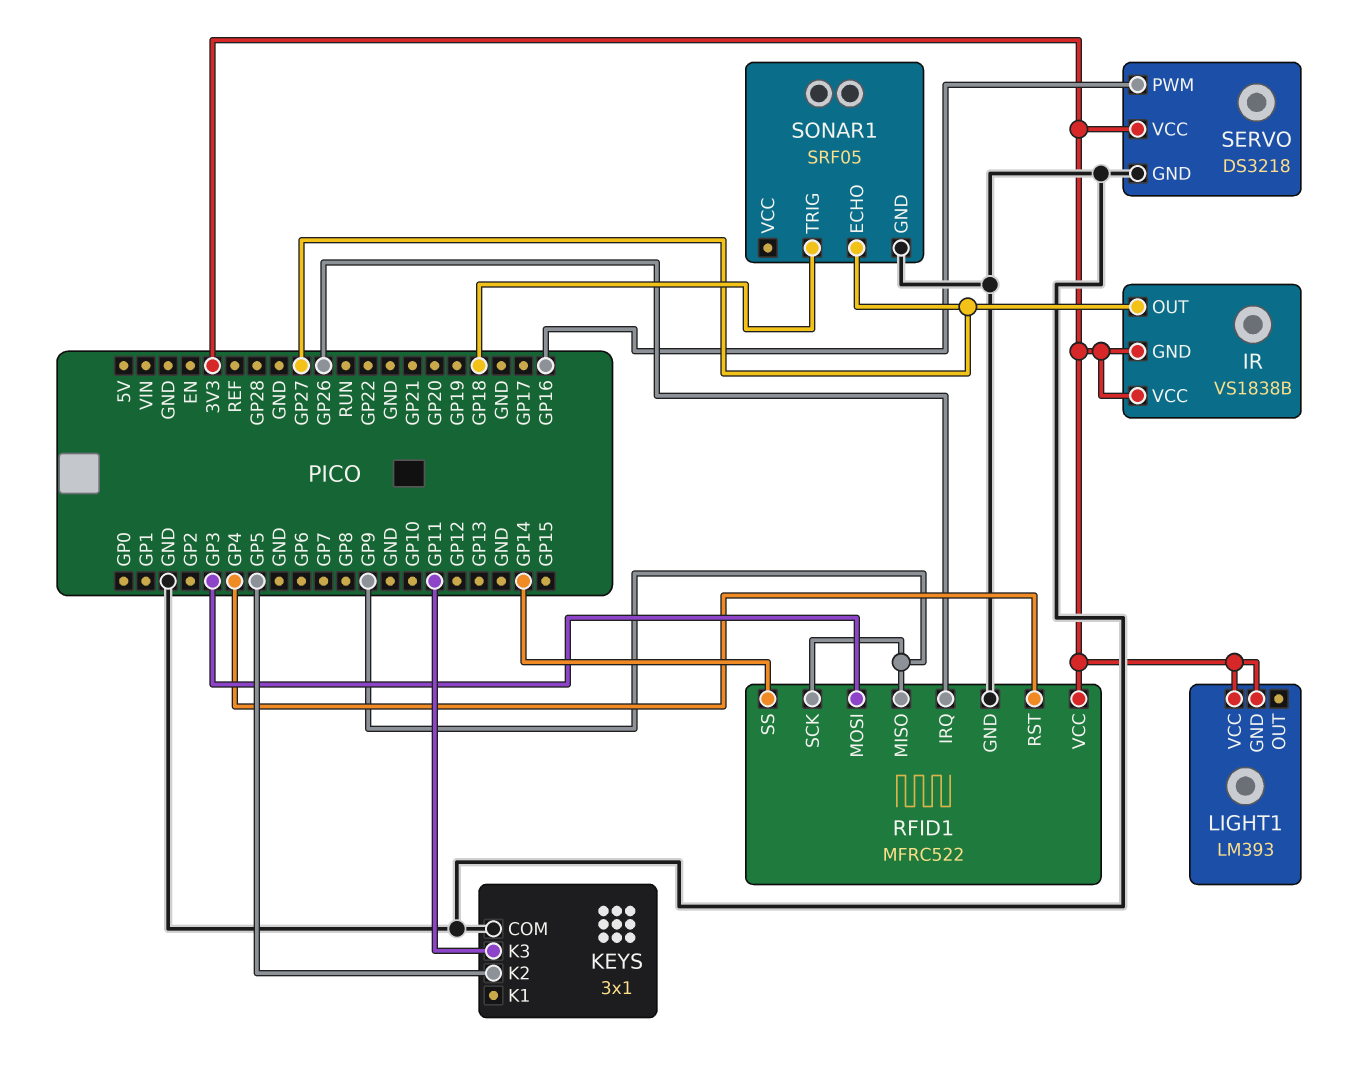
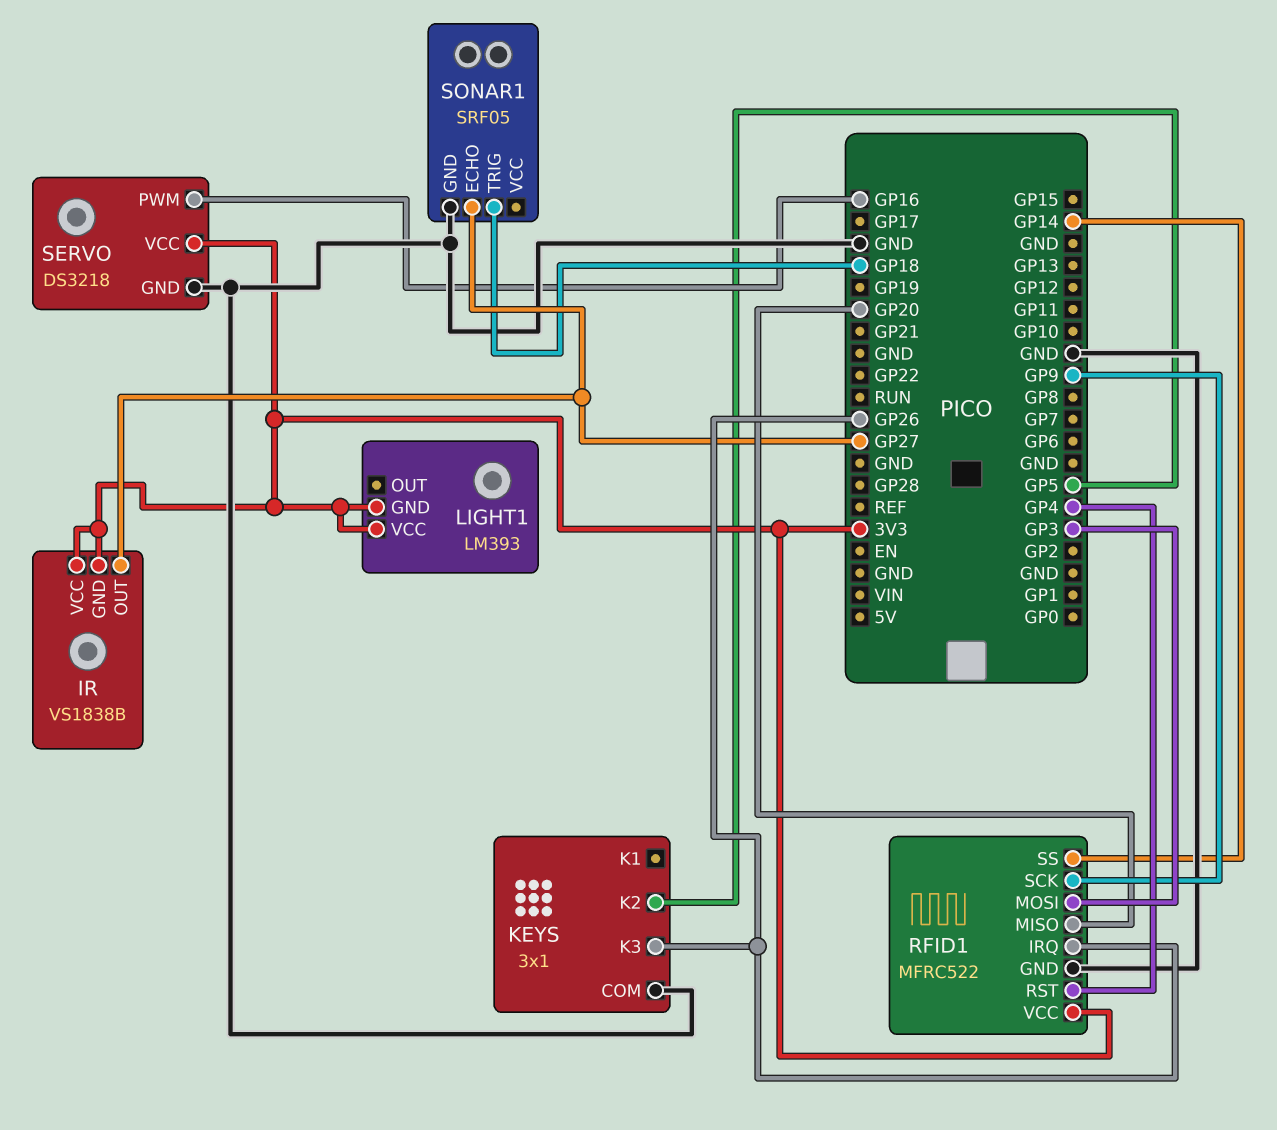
KEYS pin K3: GP11 -> GP26
RFID1 pin MISO: GP9 -> GP20

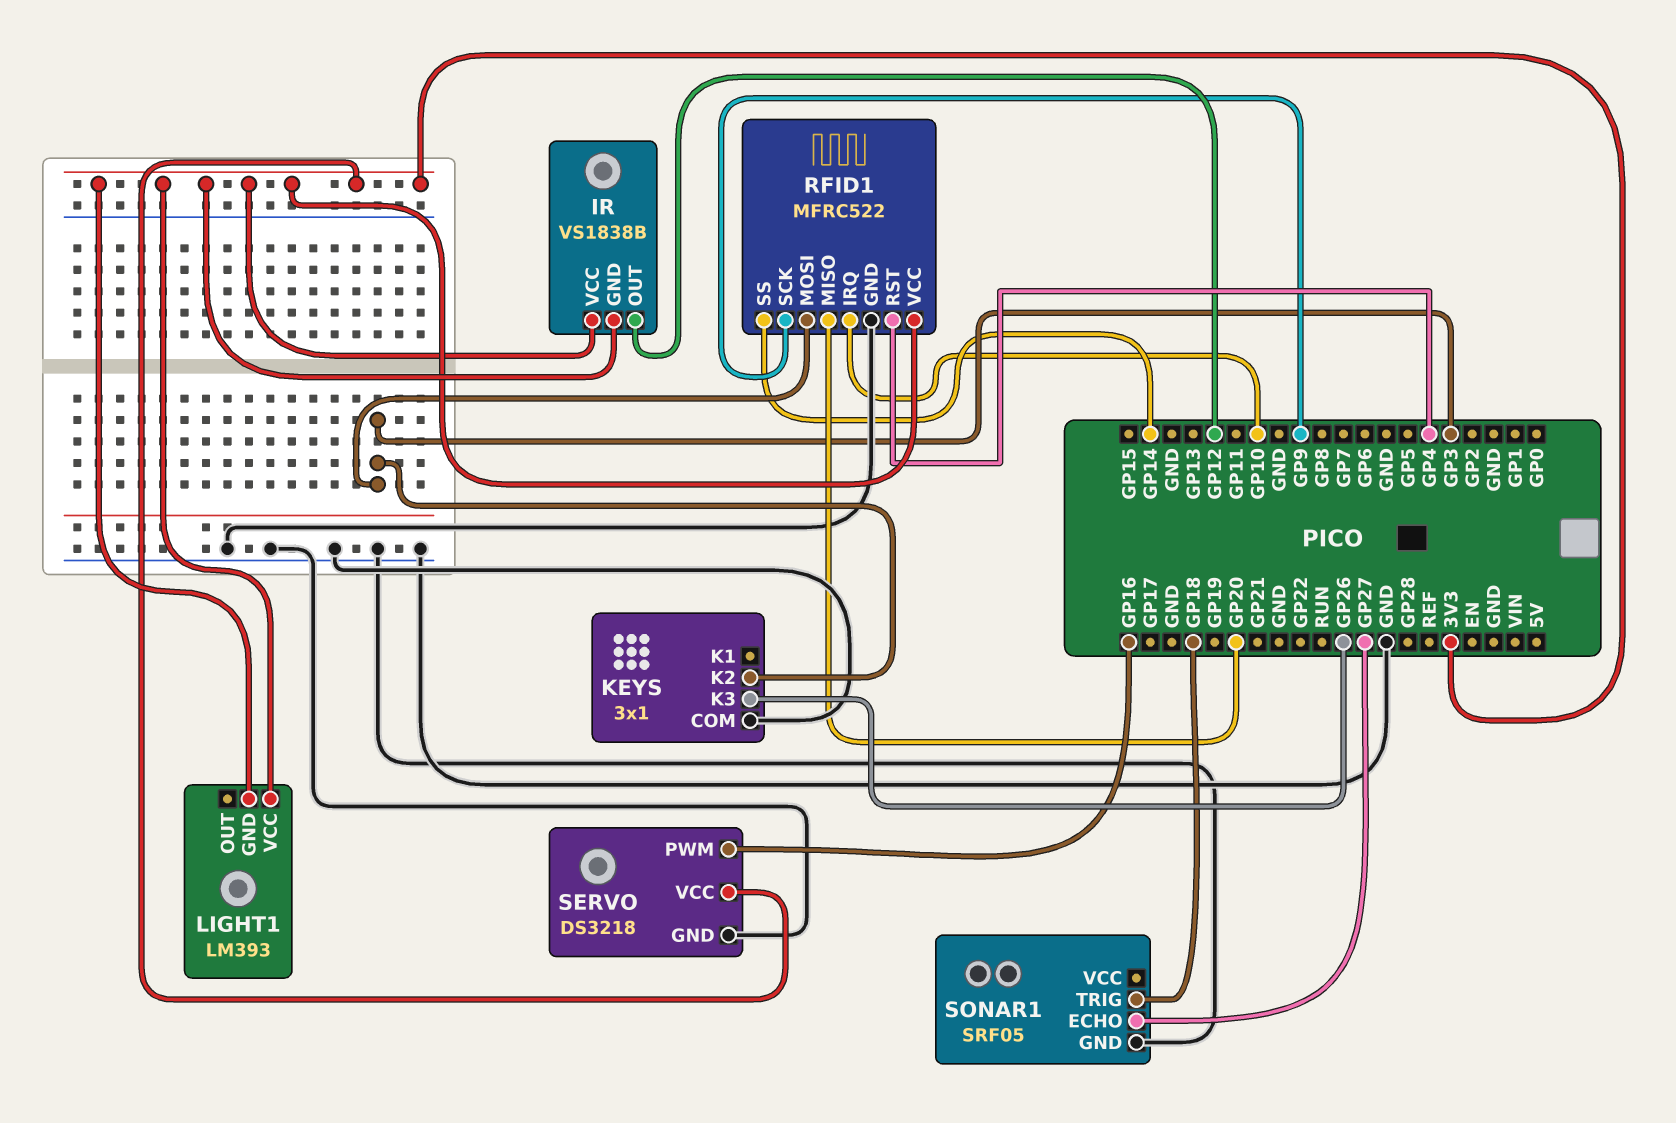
IR pin OUT: GP27 -> GP12
KEYS pin K2: GP5 -> GP3
RFID1 pin IRQ: GP26 -> GP10

